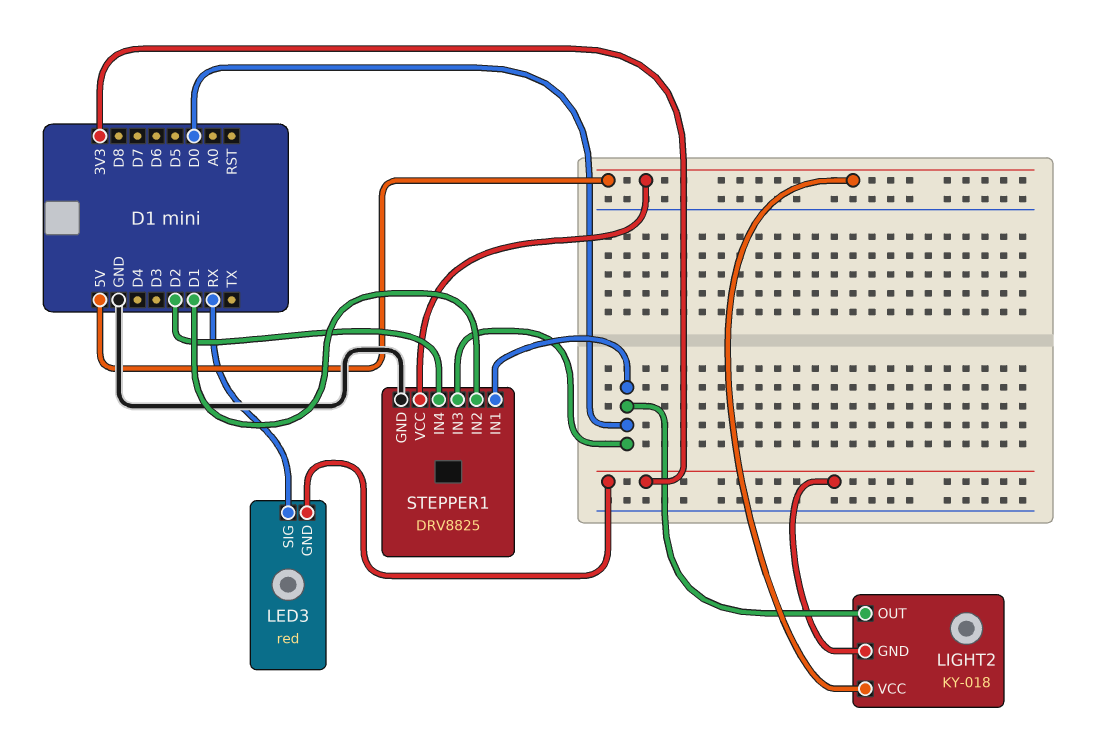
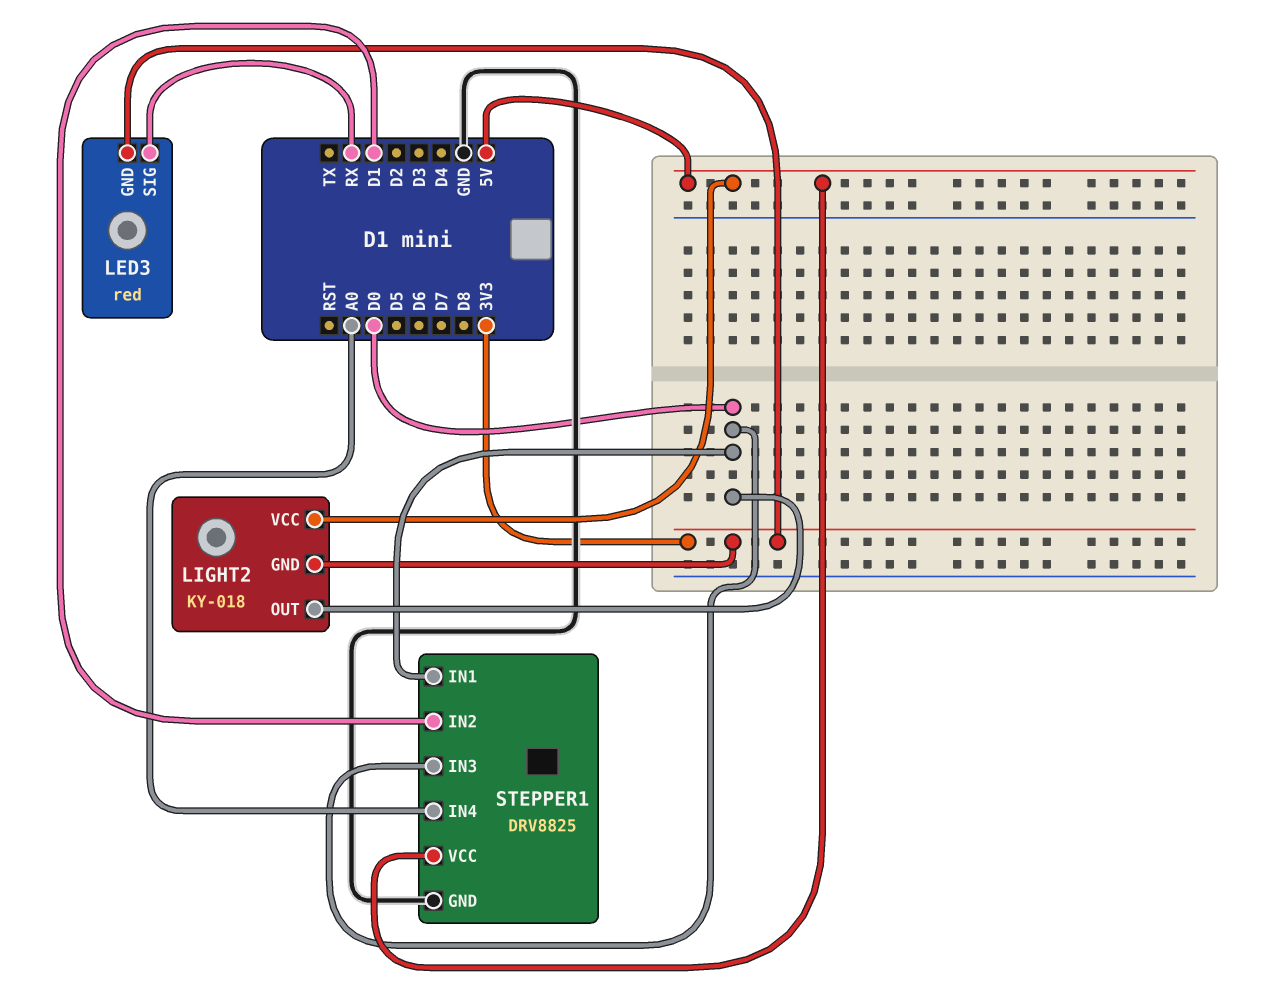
STEPPER1 pin IN4: D2 -> A0

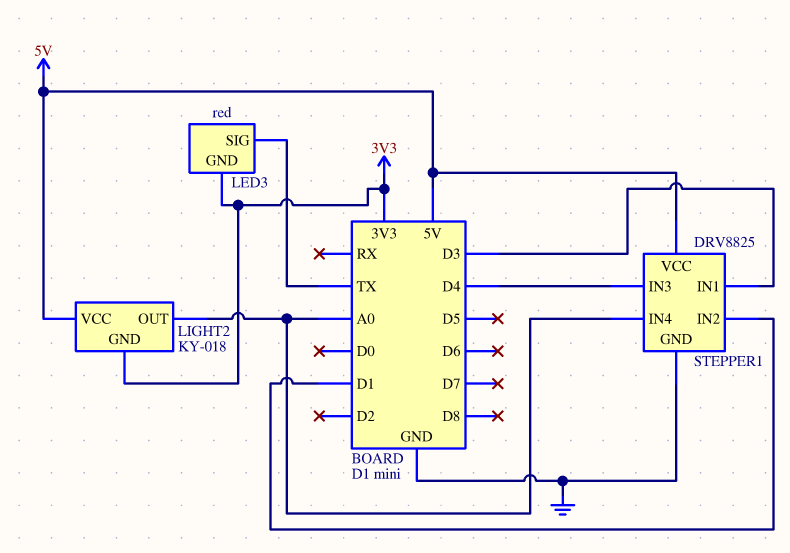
LED3 pin SIG: RX -> TX
LIGHT2 pin OUT: D0 -> A0
STEPPER1 pin IN1: D0 -> D3
STEPPER1 pin IN3: D0 -> D4

